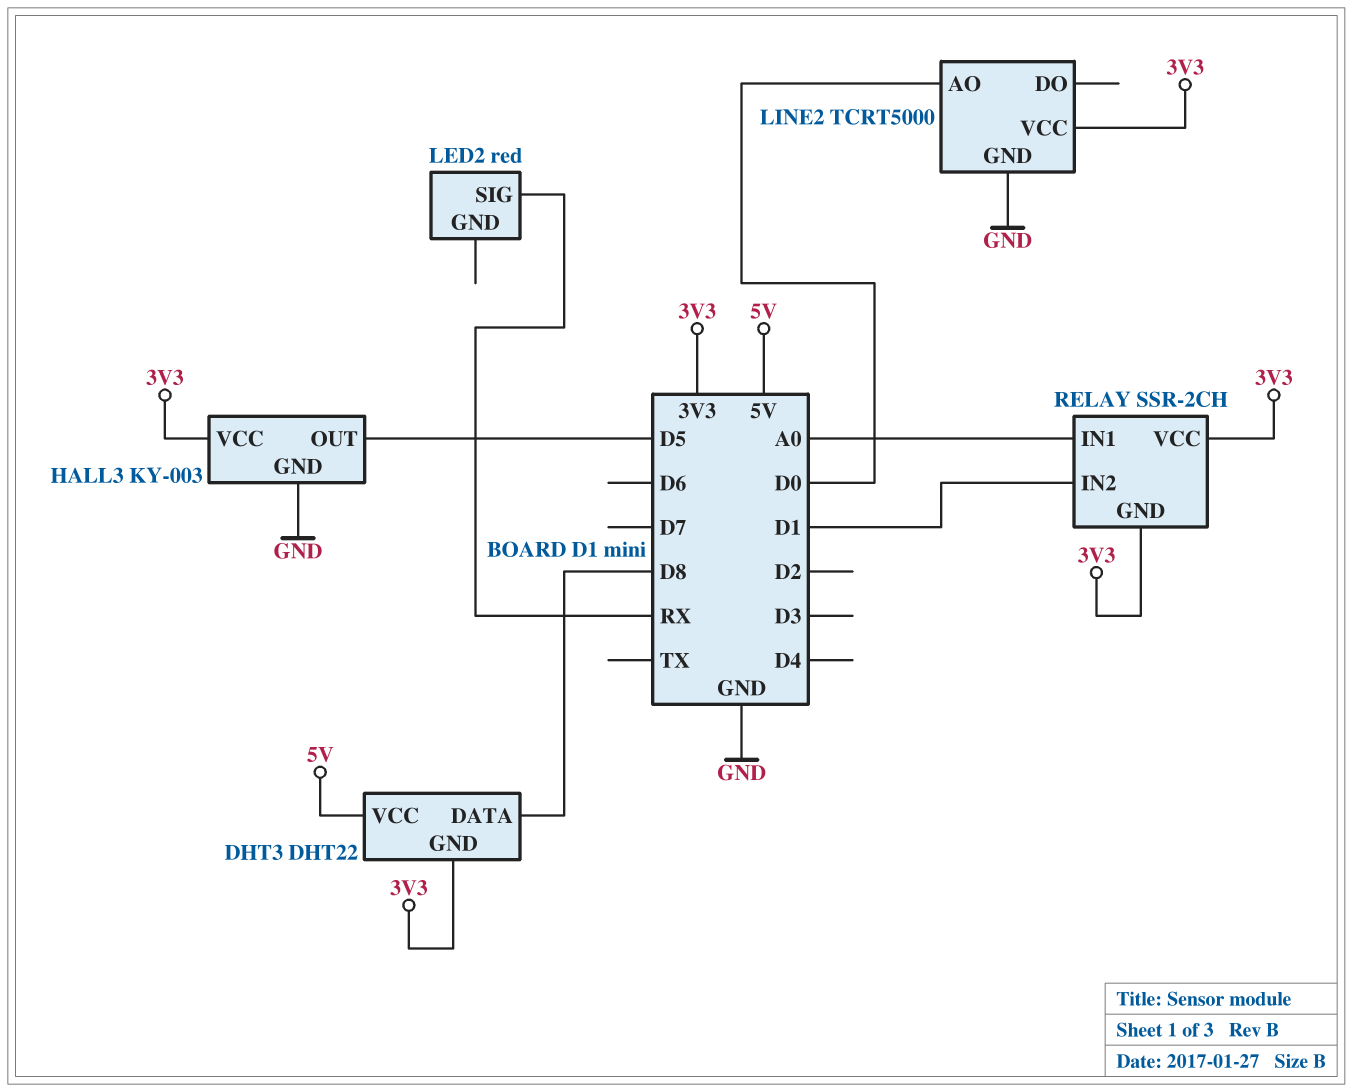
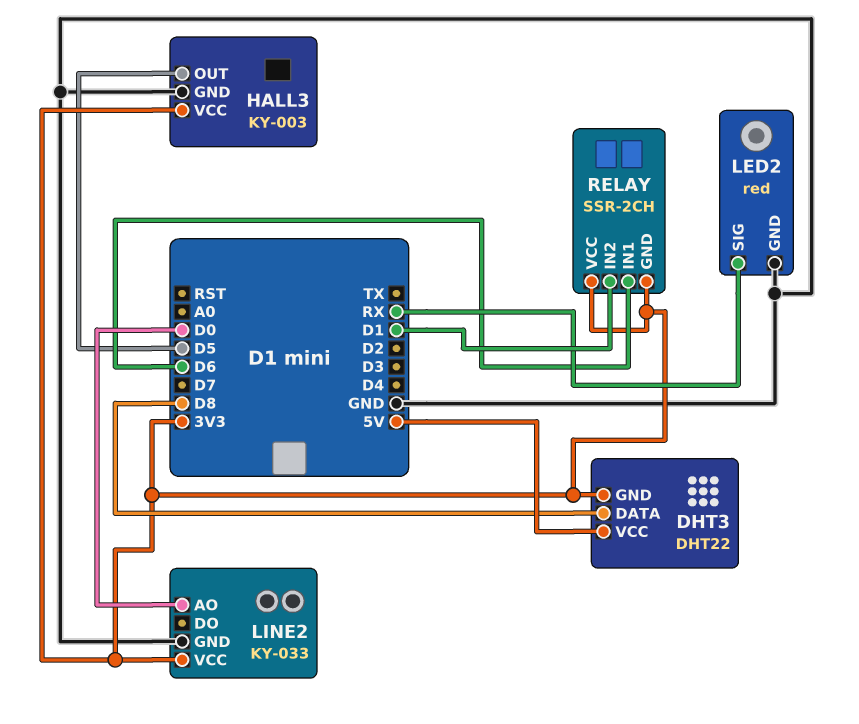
LED2 pin GND: none -> GND
LINE2: TCRT5000 -> KY-033
RELAY pin IN1: A0 -> D6

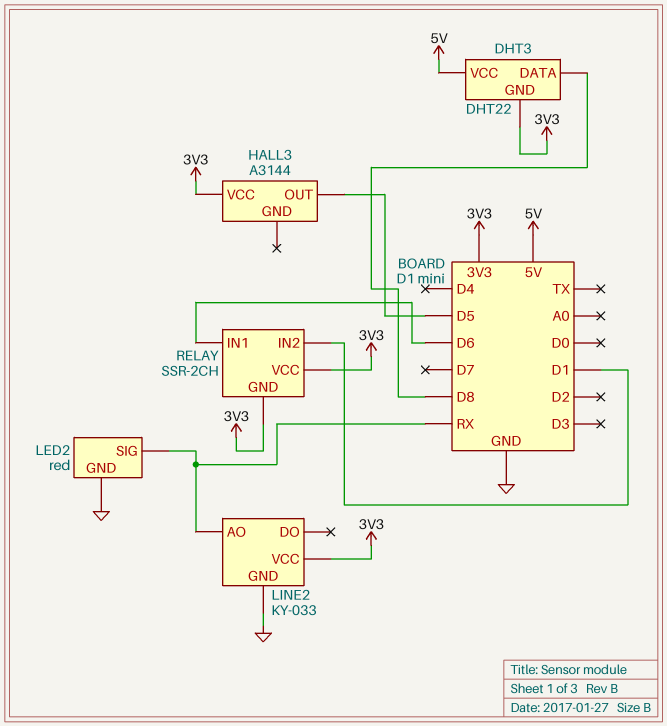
HALL3: KY-003 -> A3144
HALL3 pin GND: GND -> none
LINE2 pin AO: D0 -> RX

